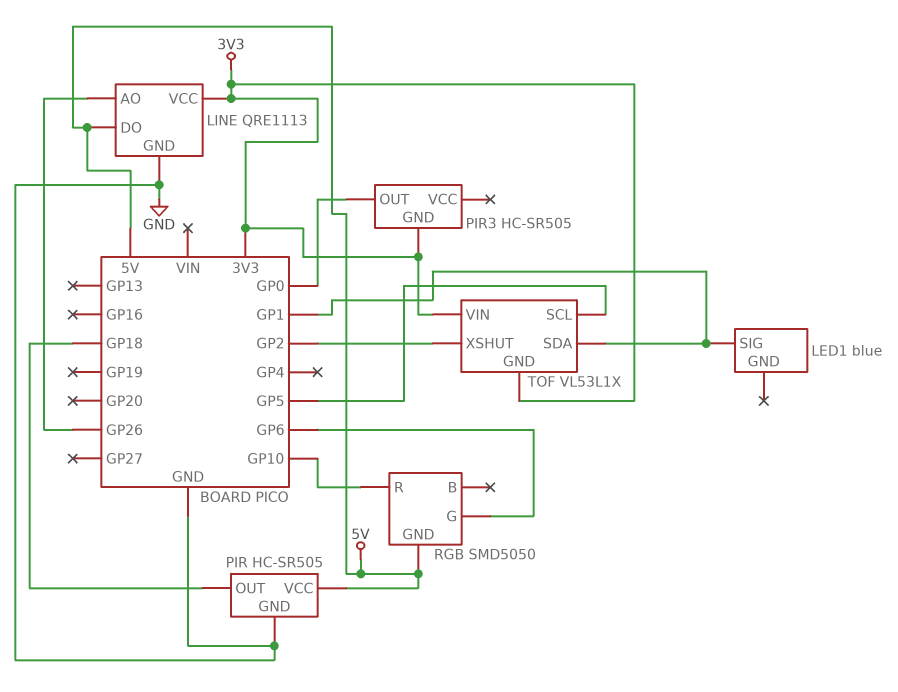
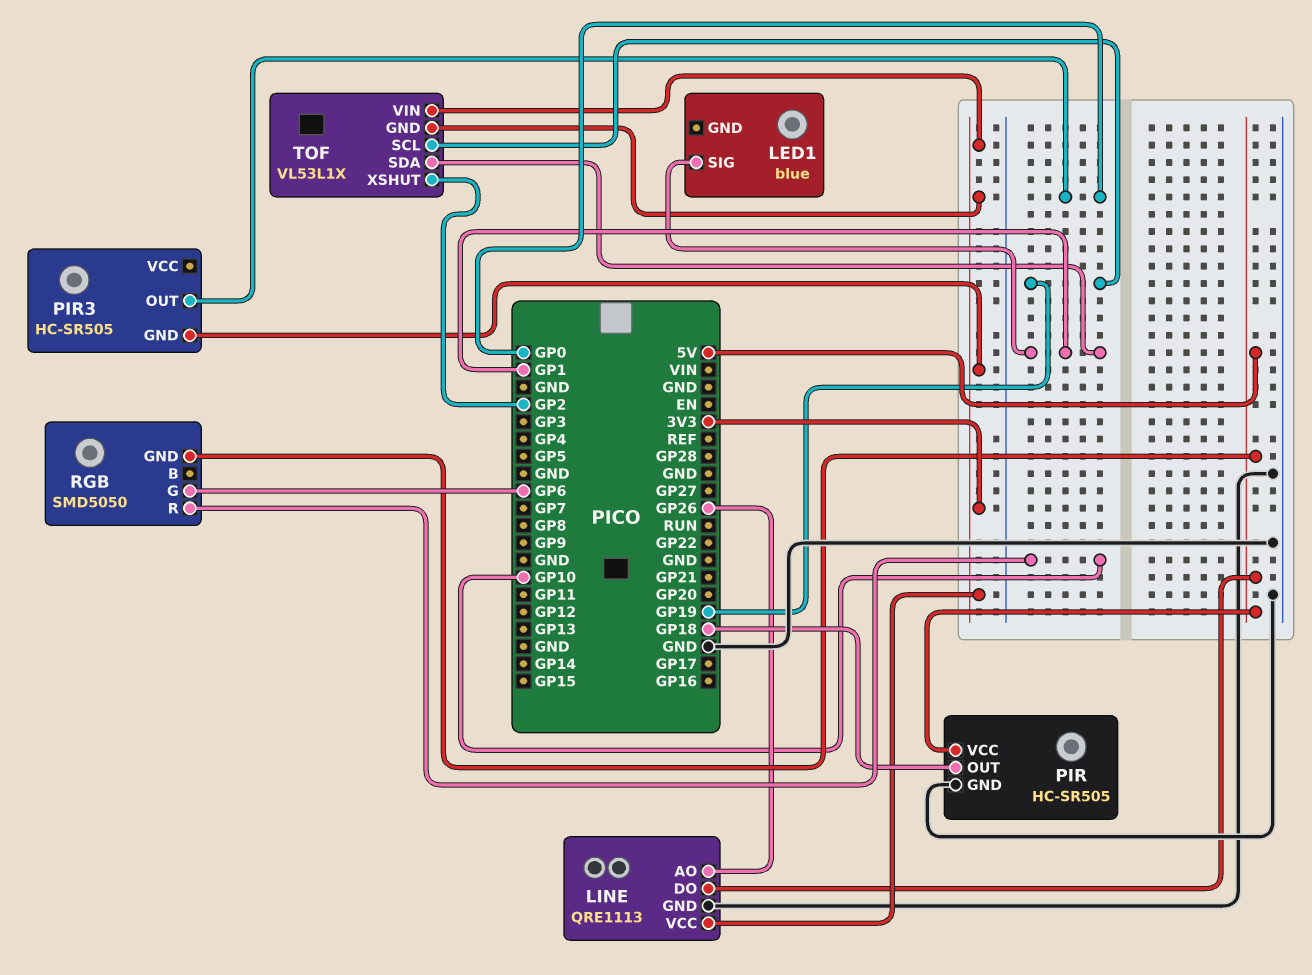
TOF pin SCL: GP5 -> GP19

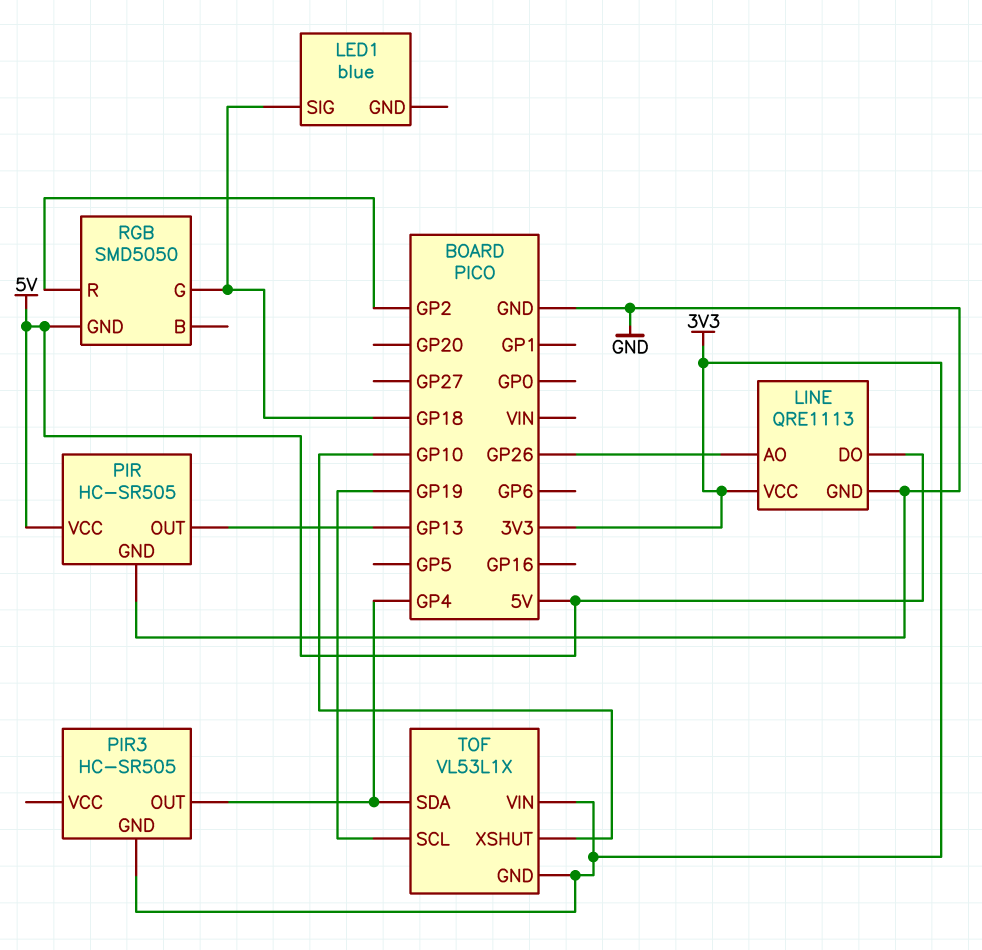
LED1 pin SIG: GP1 -> GP18
PIR pin OUT: GP18 -> GP13
PIR3 pin OUT: GP0 -> GP4
RGB pin G: GP6 -> GP18
RGB pin R: GP10 -> GP2
TOF pin SDA: GP1 -> GP4
TOF pin XSHUT: GP2 -> GP10

